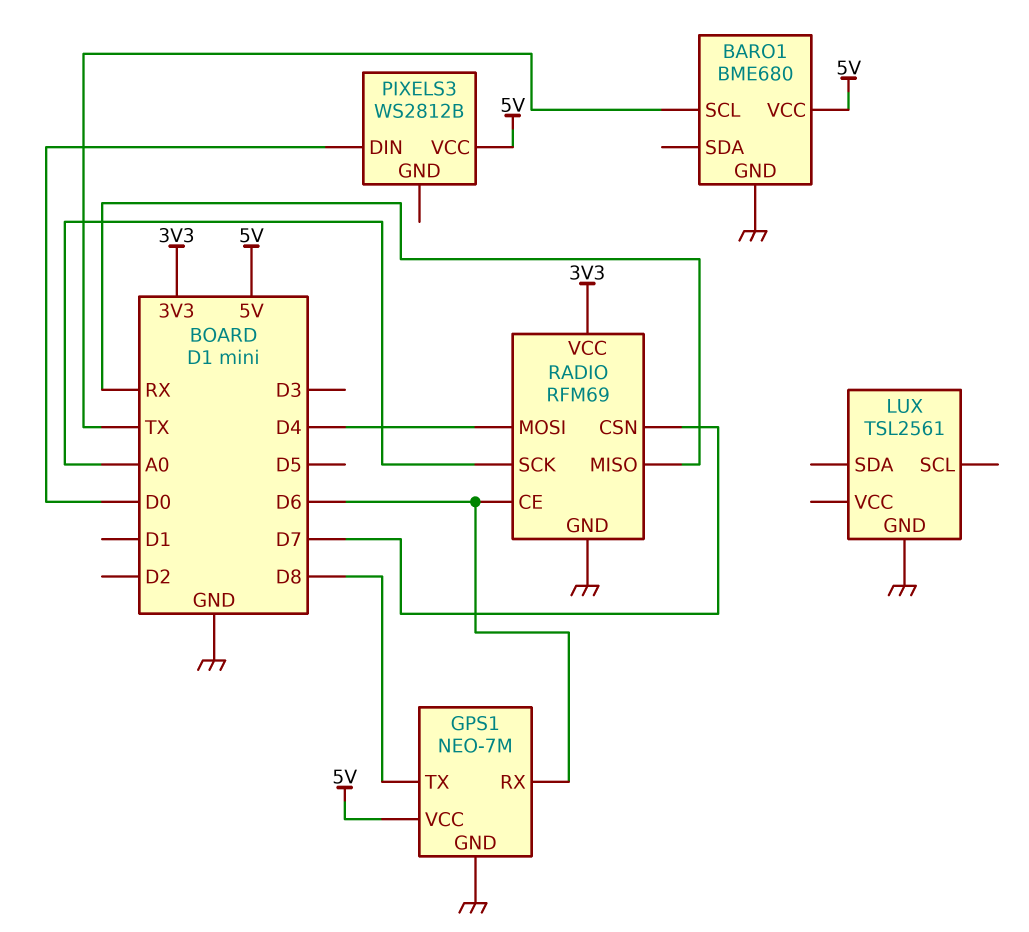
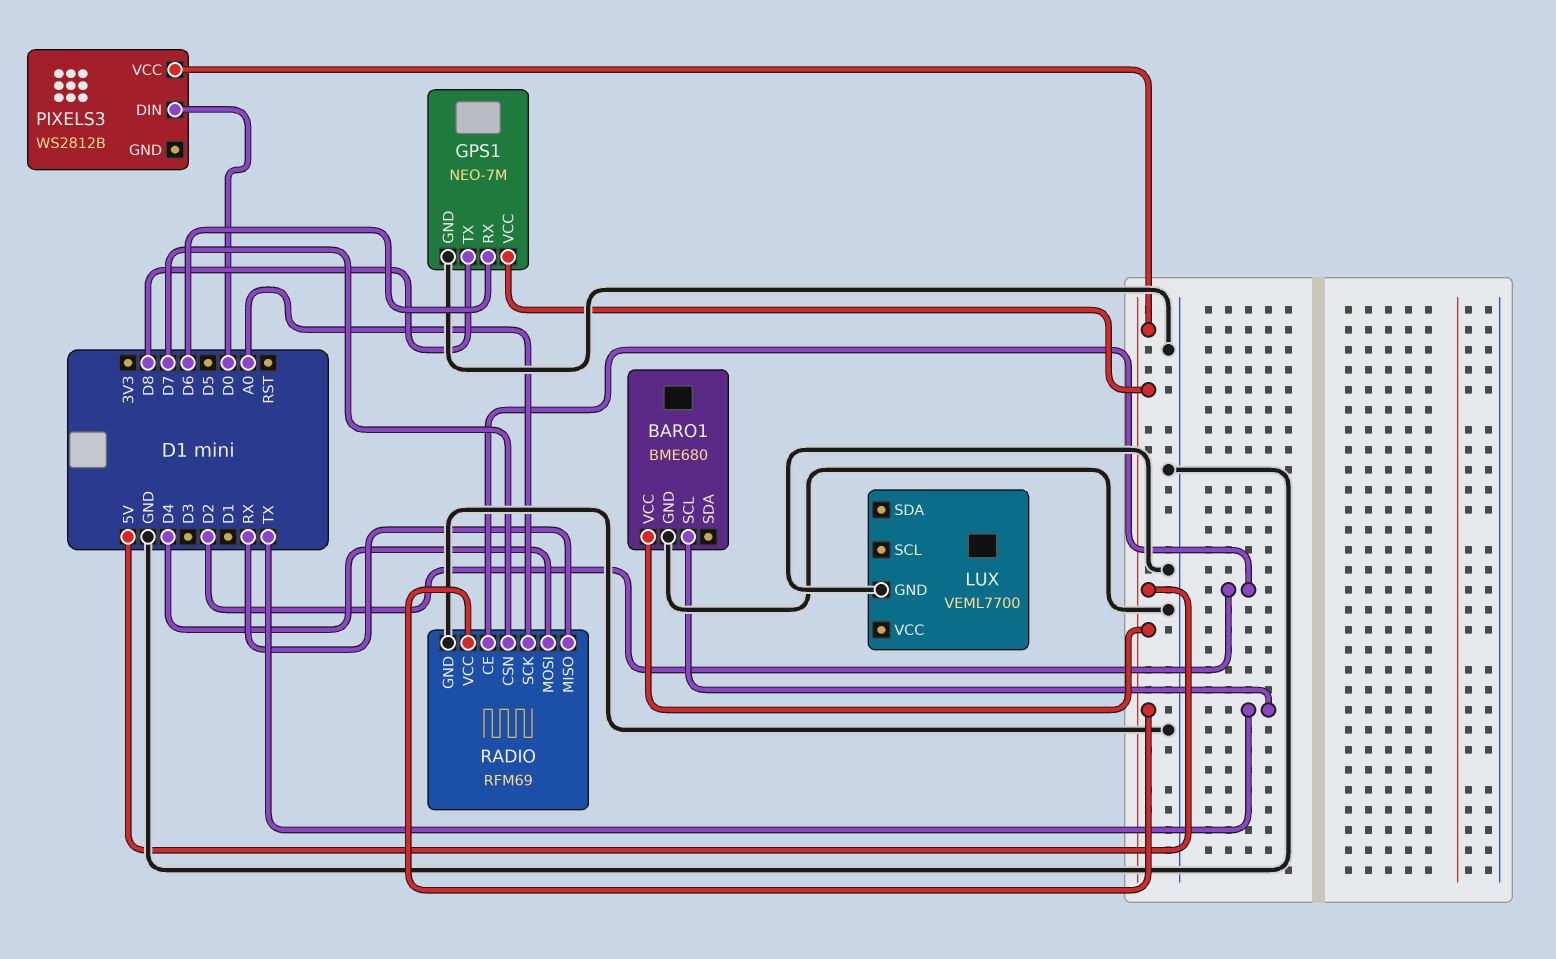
LUX: TSL2561 -> VEML7700
RADIO pin CE: D6 -> D2
RADIO pin VCC: 3V3 -> 5V

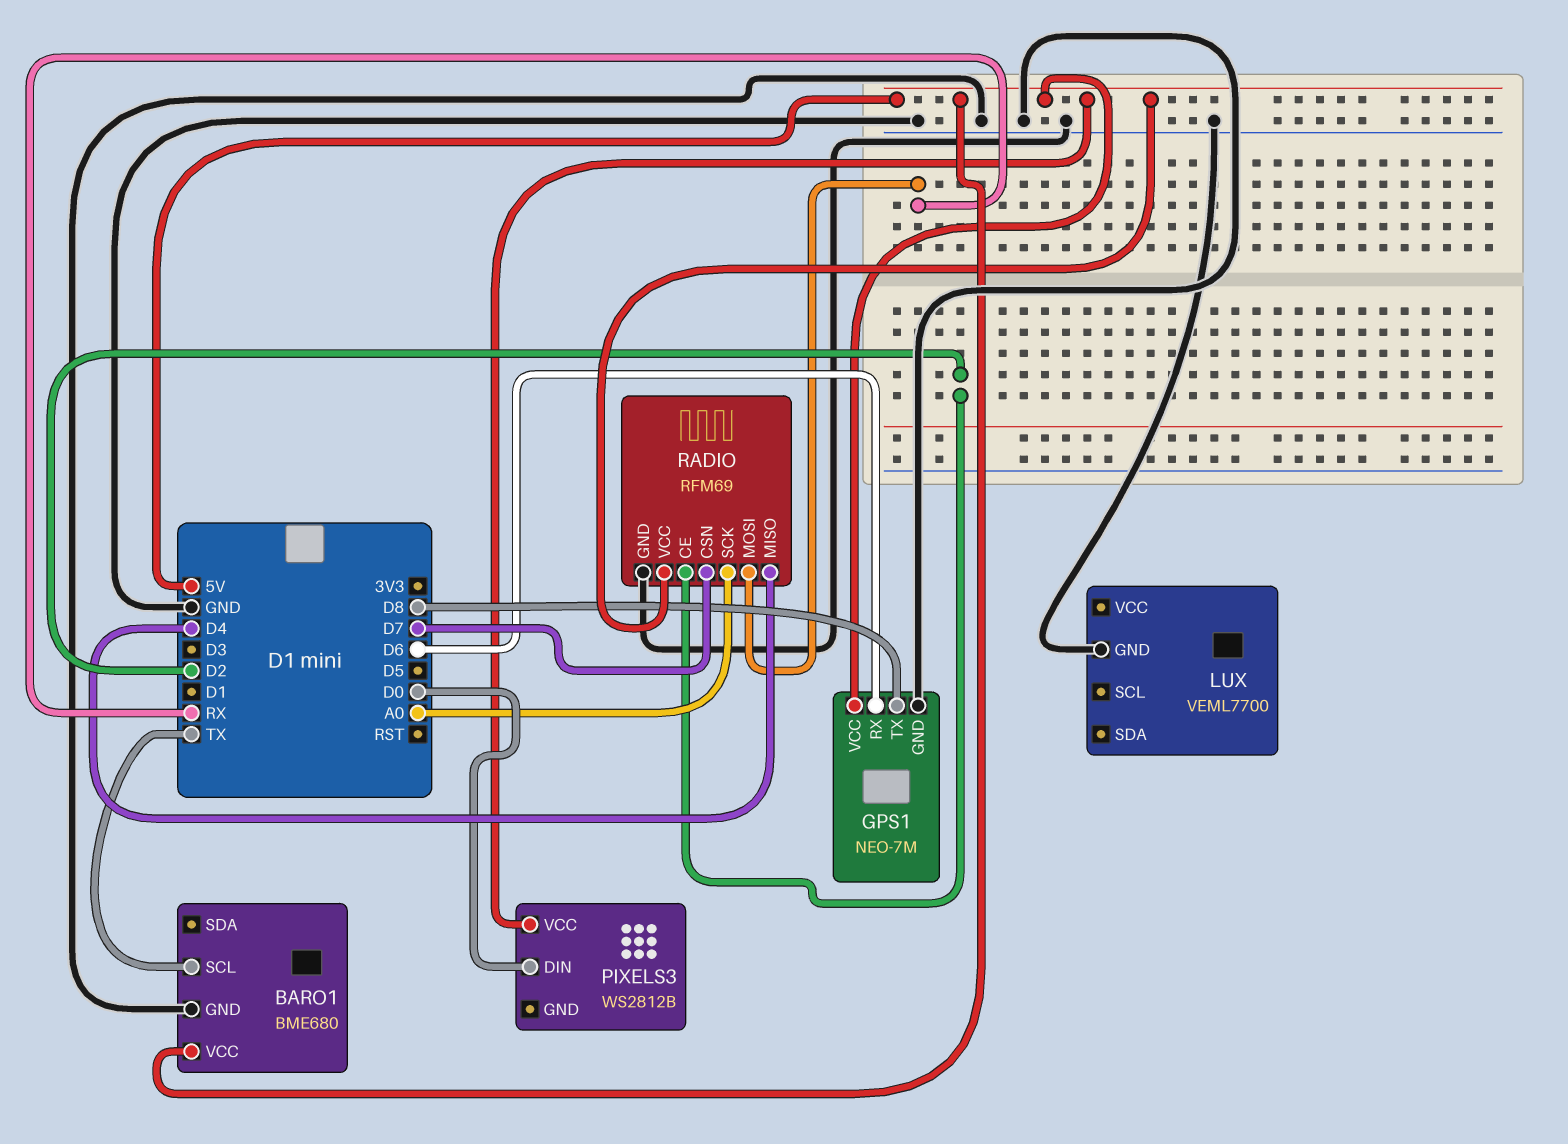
RADIO pin MISO: RX -> D4
RADIO pin MOSI: D4 -> RX

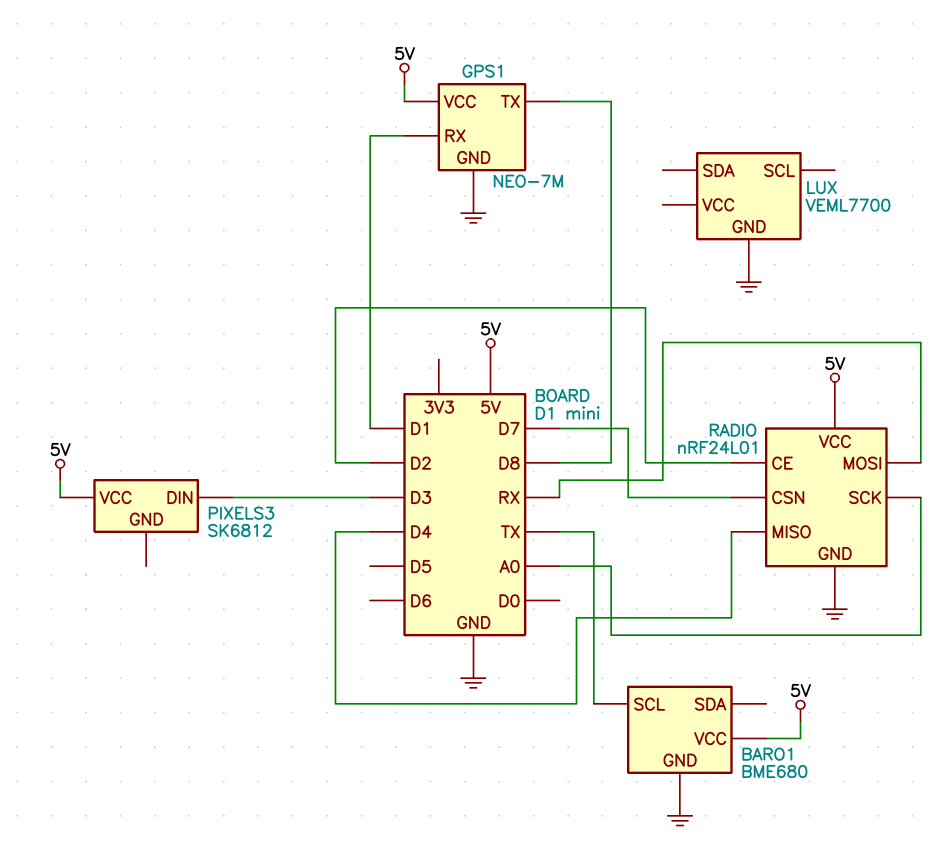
GPS1 pin RX: D6 -> D1
PIXELS3: WS2812B -> SK6812
PIXELS3 pin DIN: D0 -> D3
RADIO: RFM69 -> nRF24L01

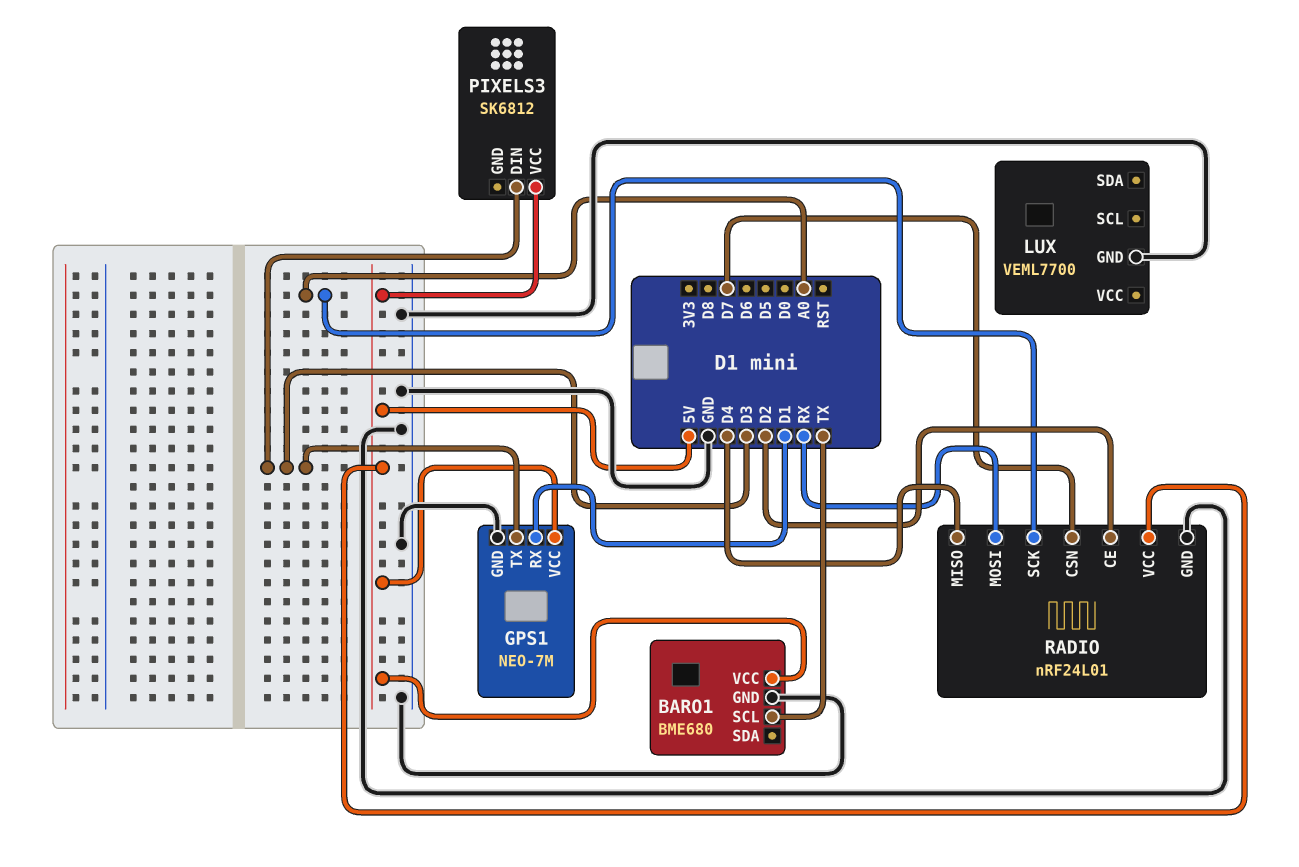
GPS1 pin TX: D8 -> D3

